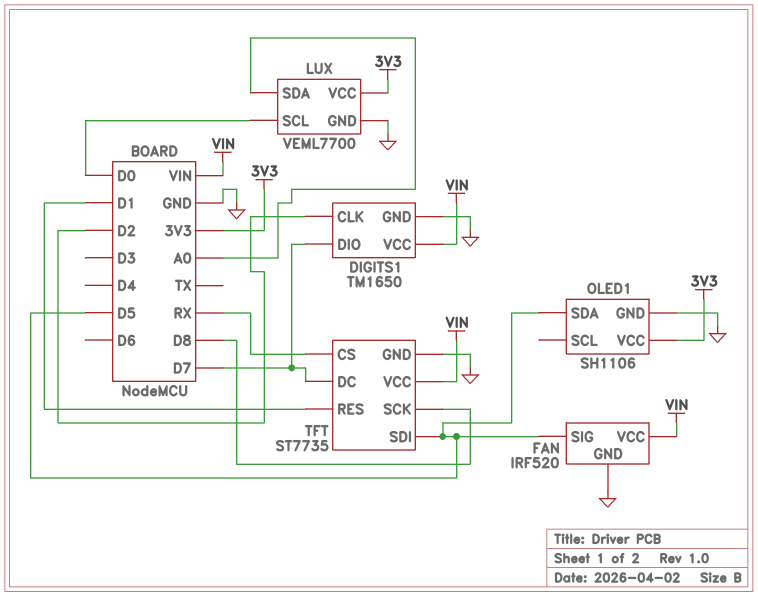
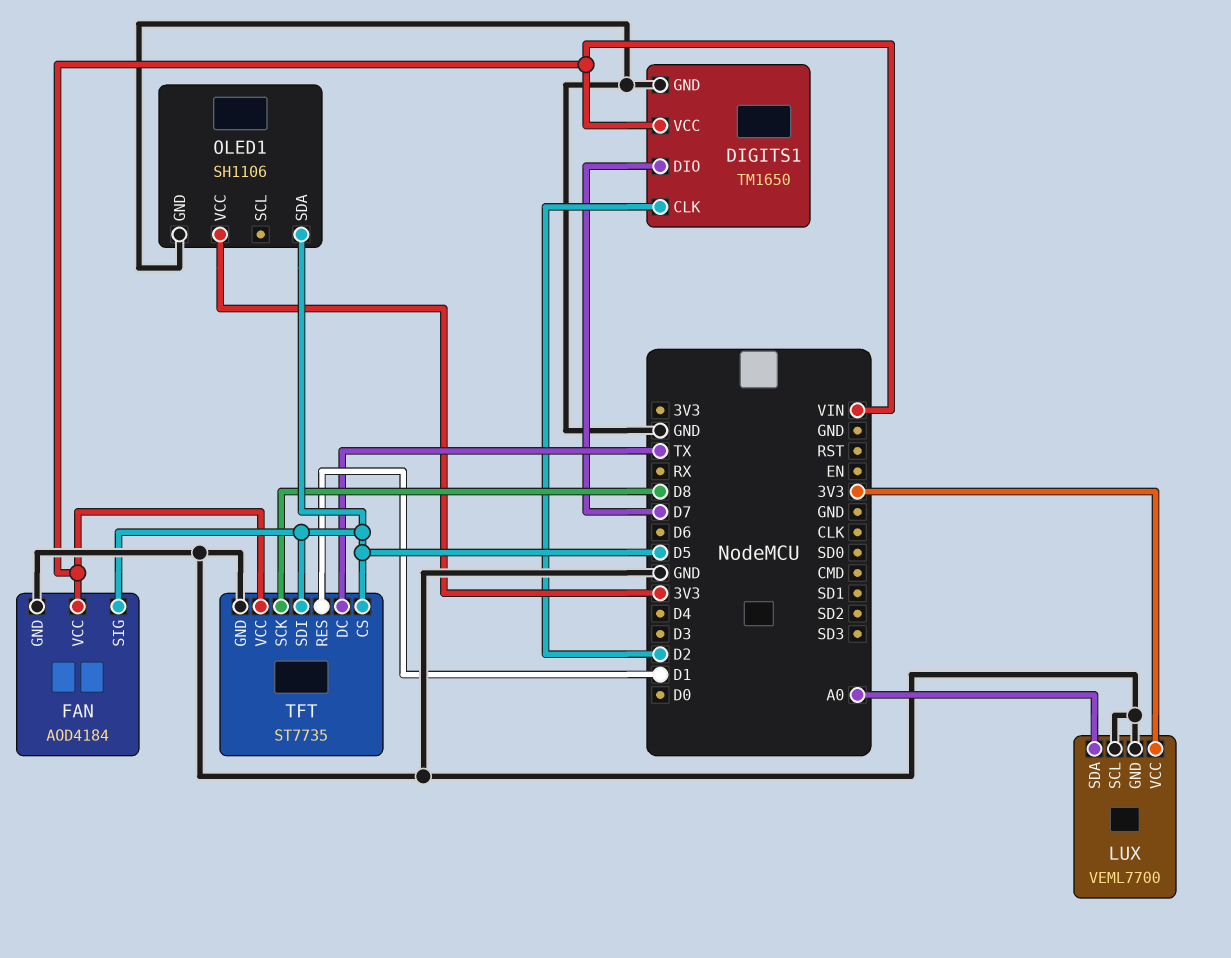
FAN: IRF520 -> AOD4184
LUX pin SCL: D0 -> GND
TFT pin CS: RX -> D5
TFT pin DC: D7 -> TX

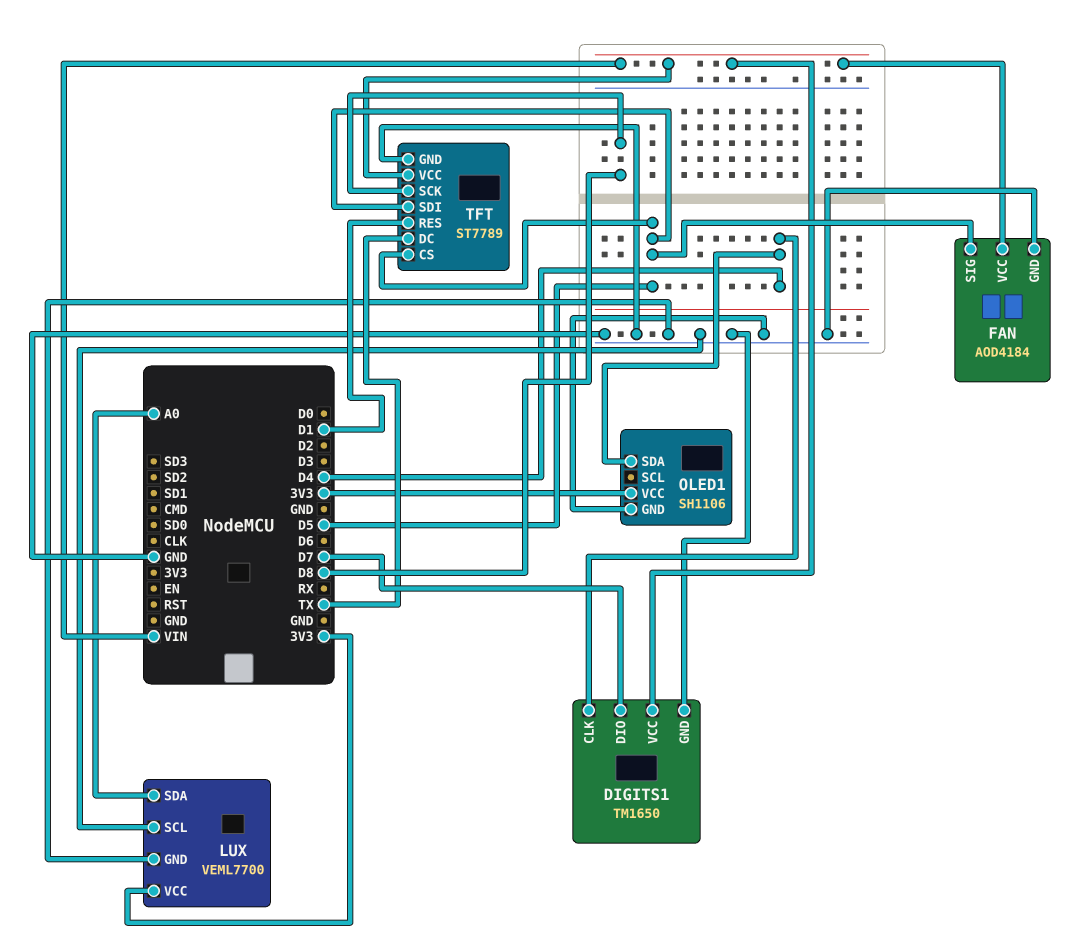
DIGITS1 pin CLK: D2 -> D4
OLED1 pin SDA: D5 -> D4
TFT: ST7735 -> ST7789

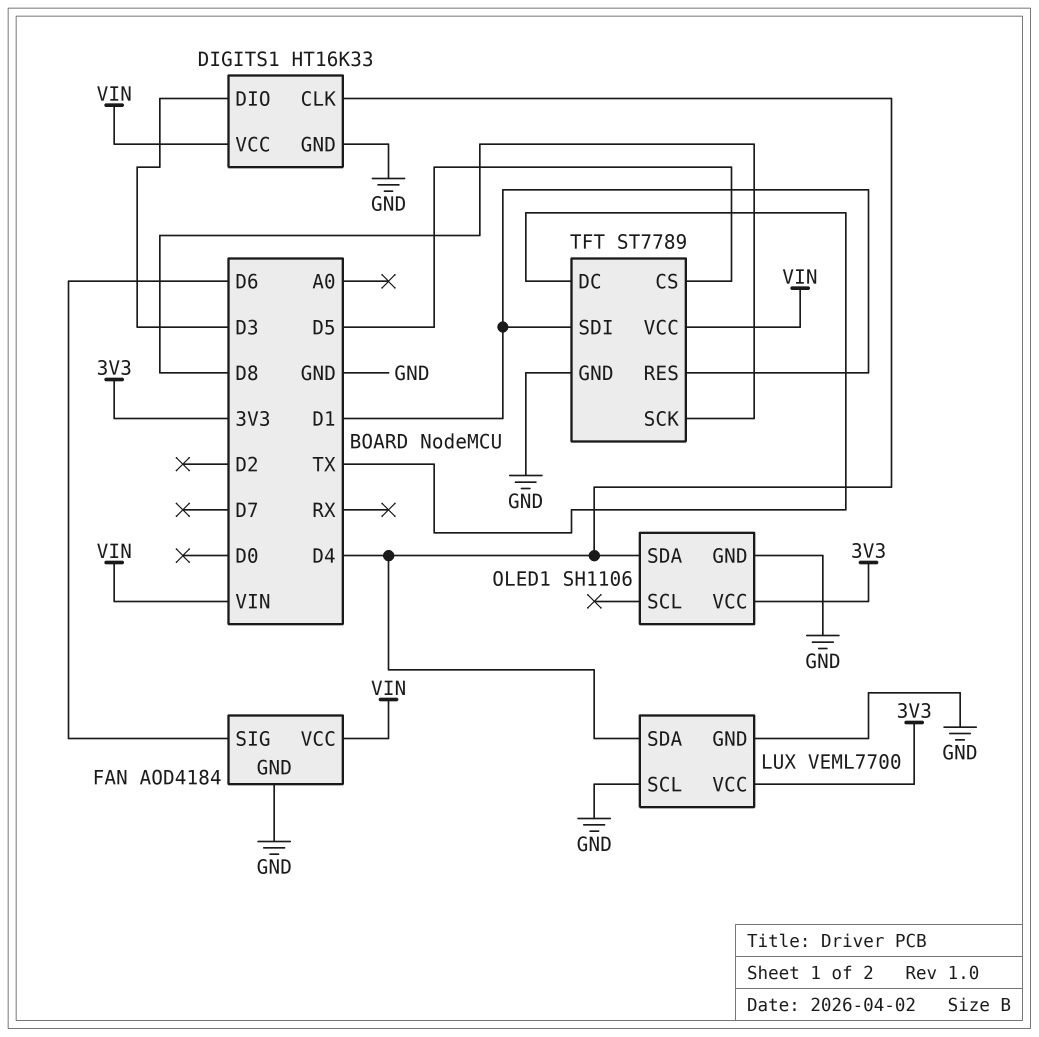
DIGITS1: TM1650 -> HT16K33
DIGITS1 pin DIO: D7 -> D3
FAN pin SIG: D5 -> D6
LUX pin SDA: A0 -> D4
TFT pin SDI: D5 -> D1

